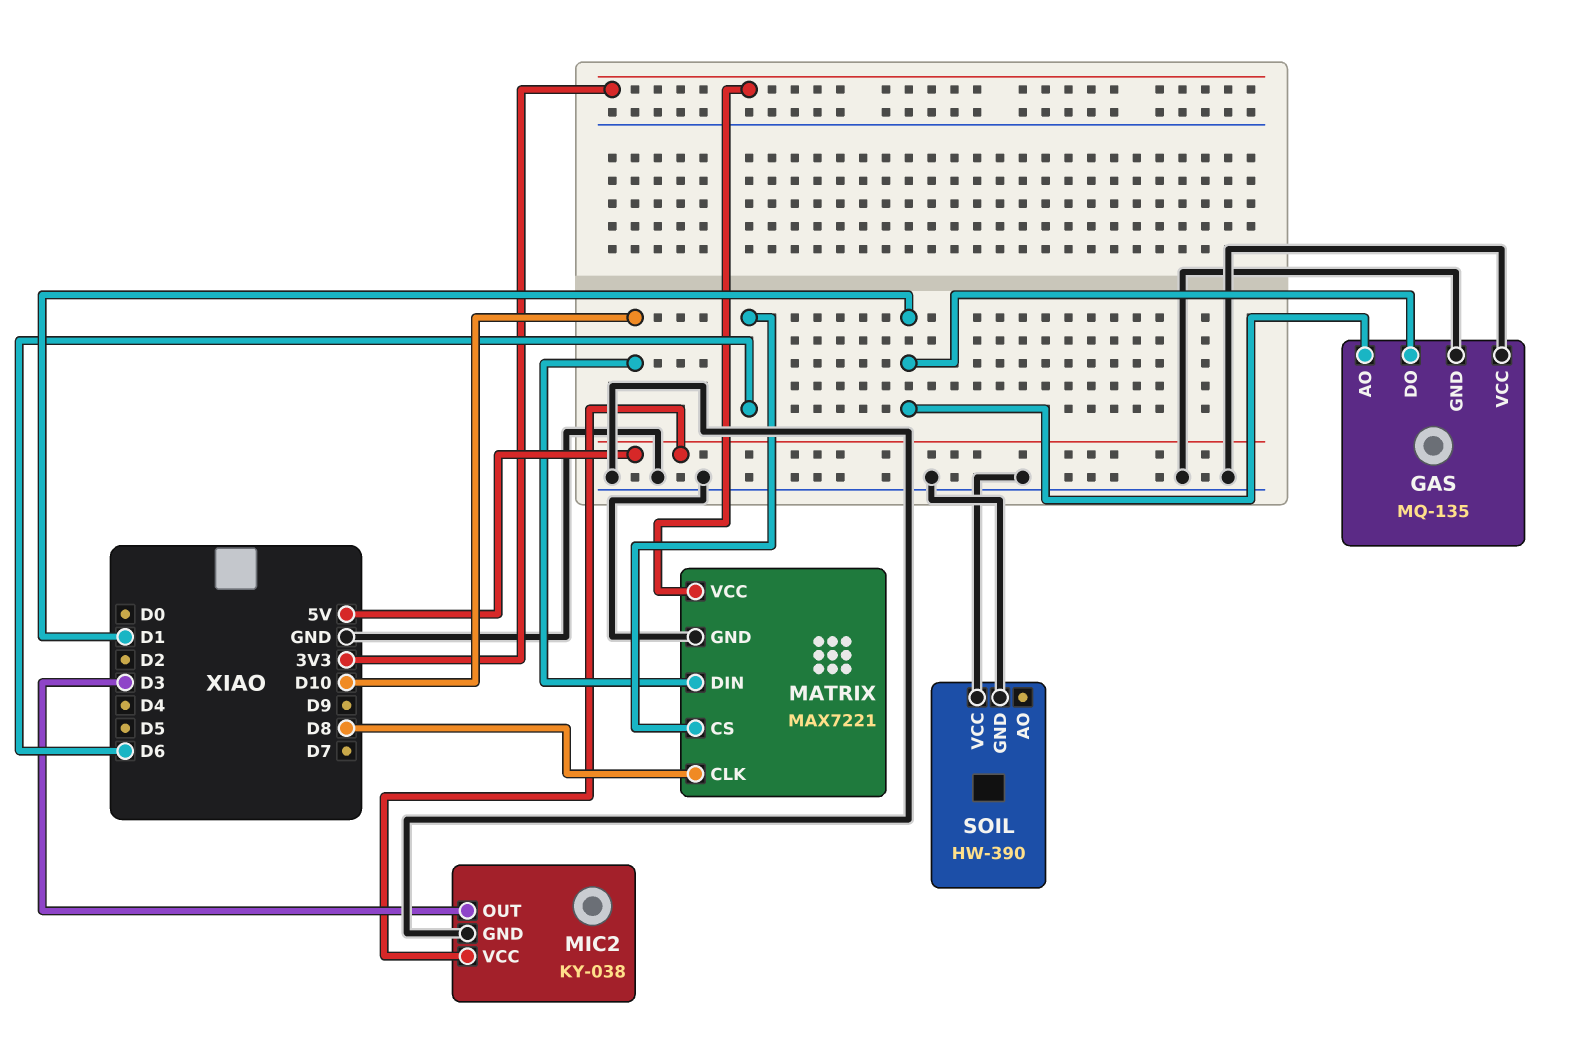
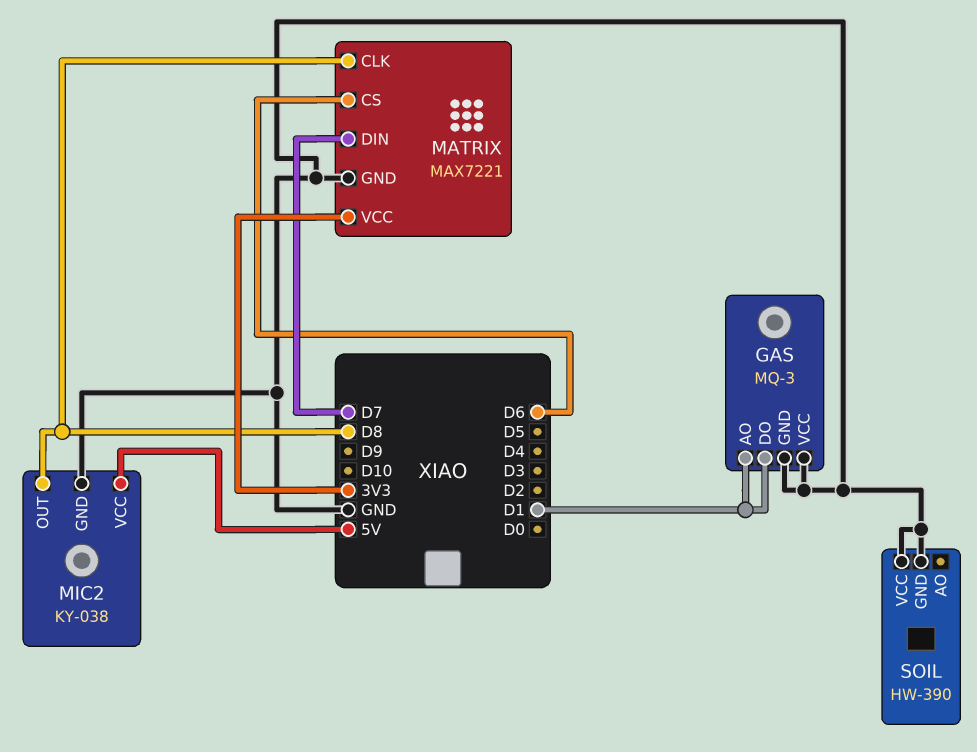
GAS: MQ-135 -> MQ-3
MATRIX pin DIN: D10 -> D7
MIC2 pin OUT: D3 -> D8

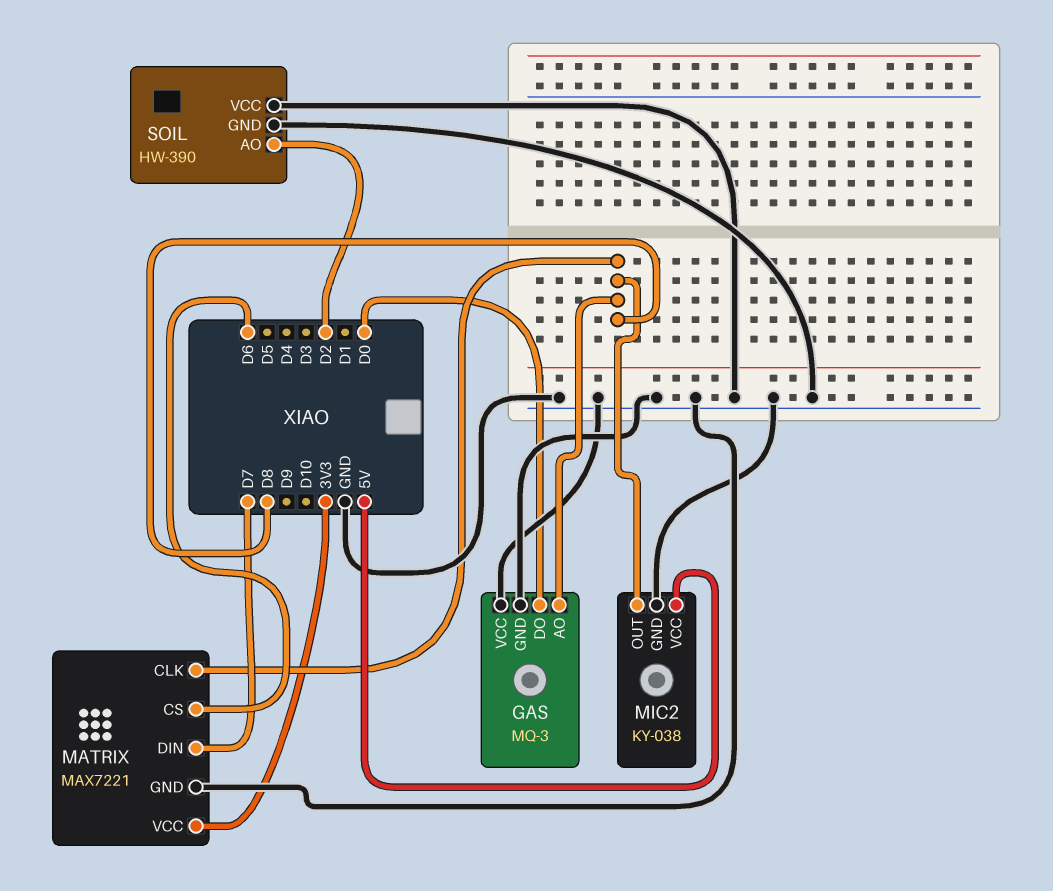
GAS pin AO: D1 -> D8
GAS pin DO: D1 -> D0
SOIL pin AO: none -> D2

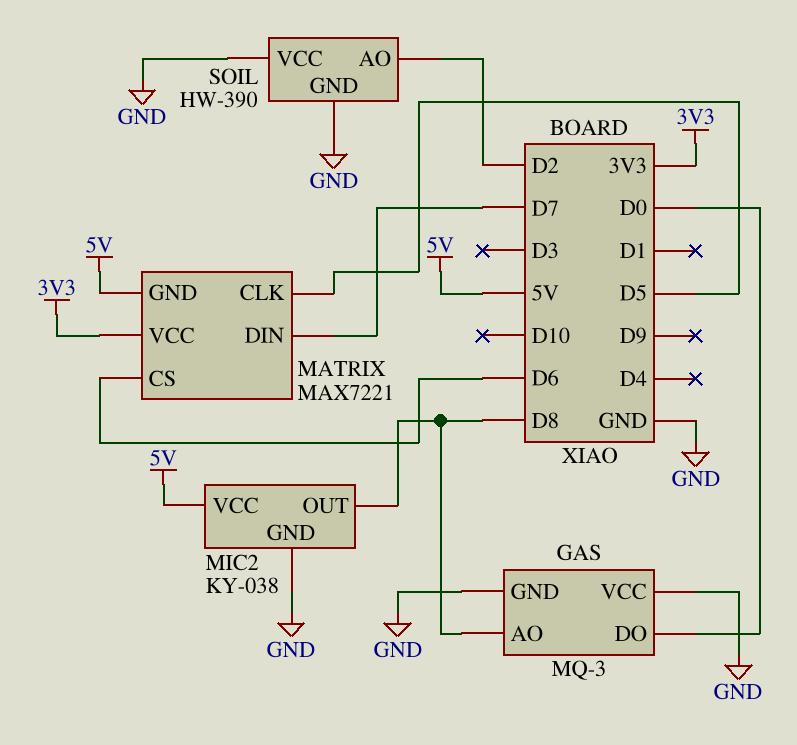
MATRIX pin CLK: D8 -> D5
MATRIX pin GND: GND -> 5V

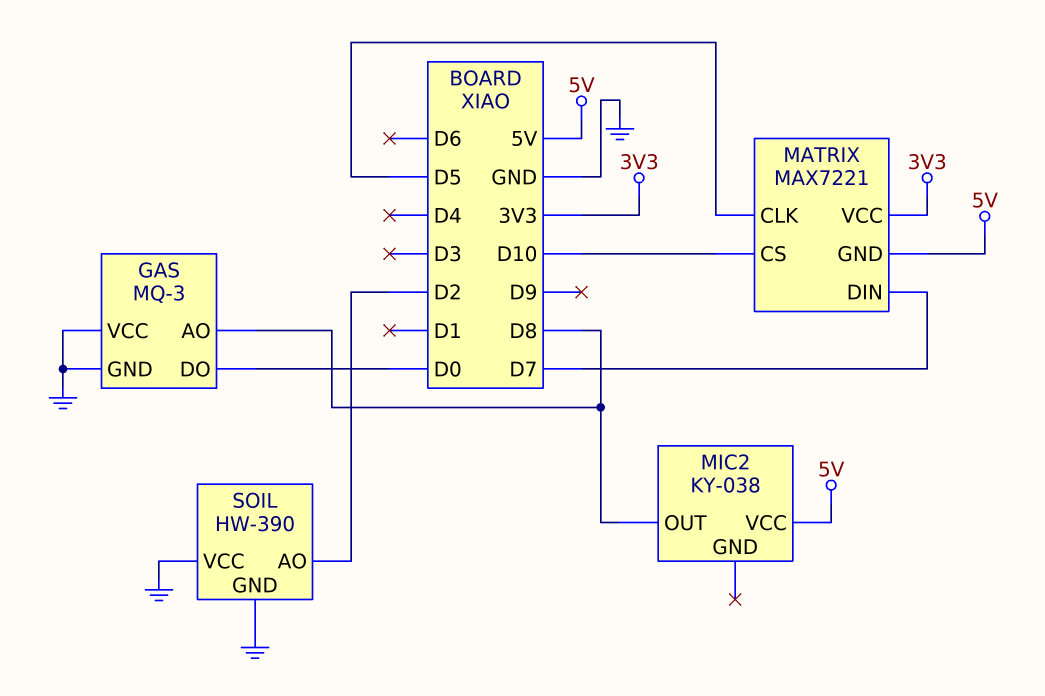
MATRIX pin CS: D6 -> D10
MIC2 pin GND: GND -> none

